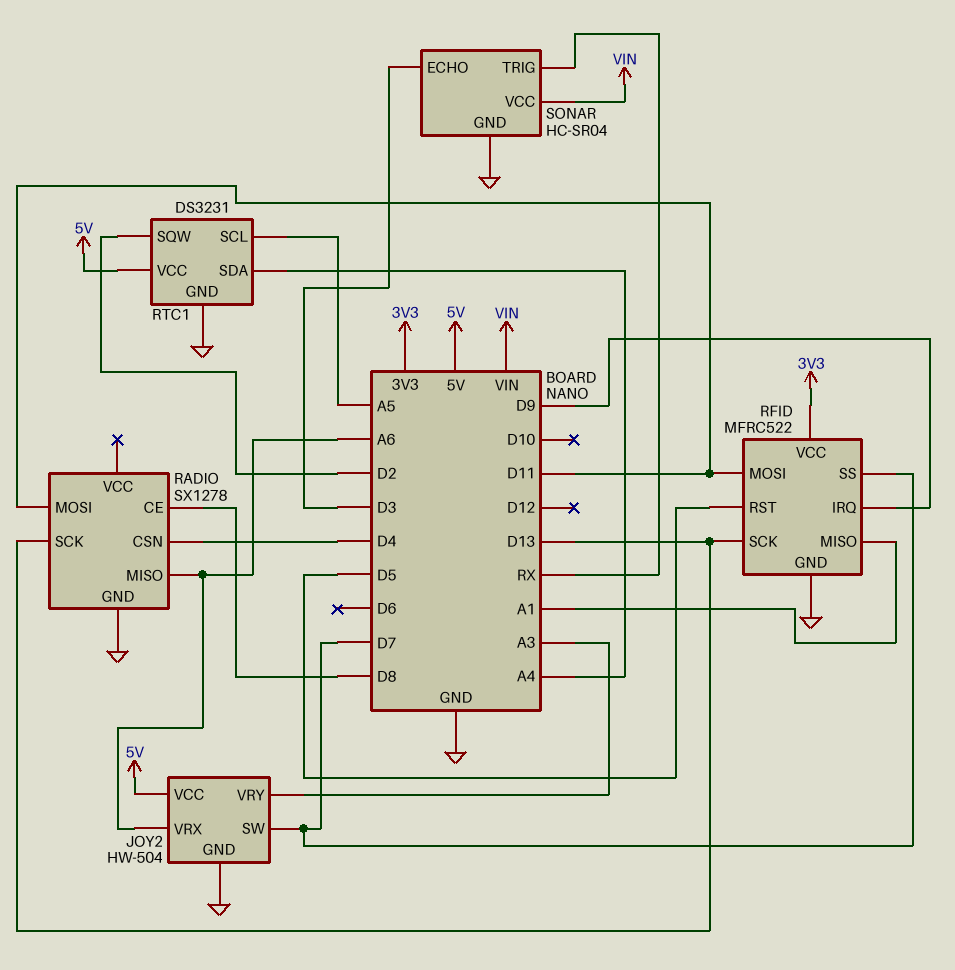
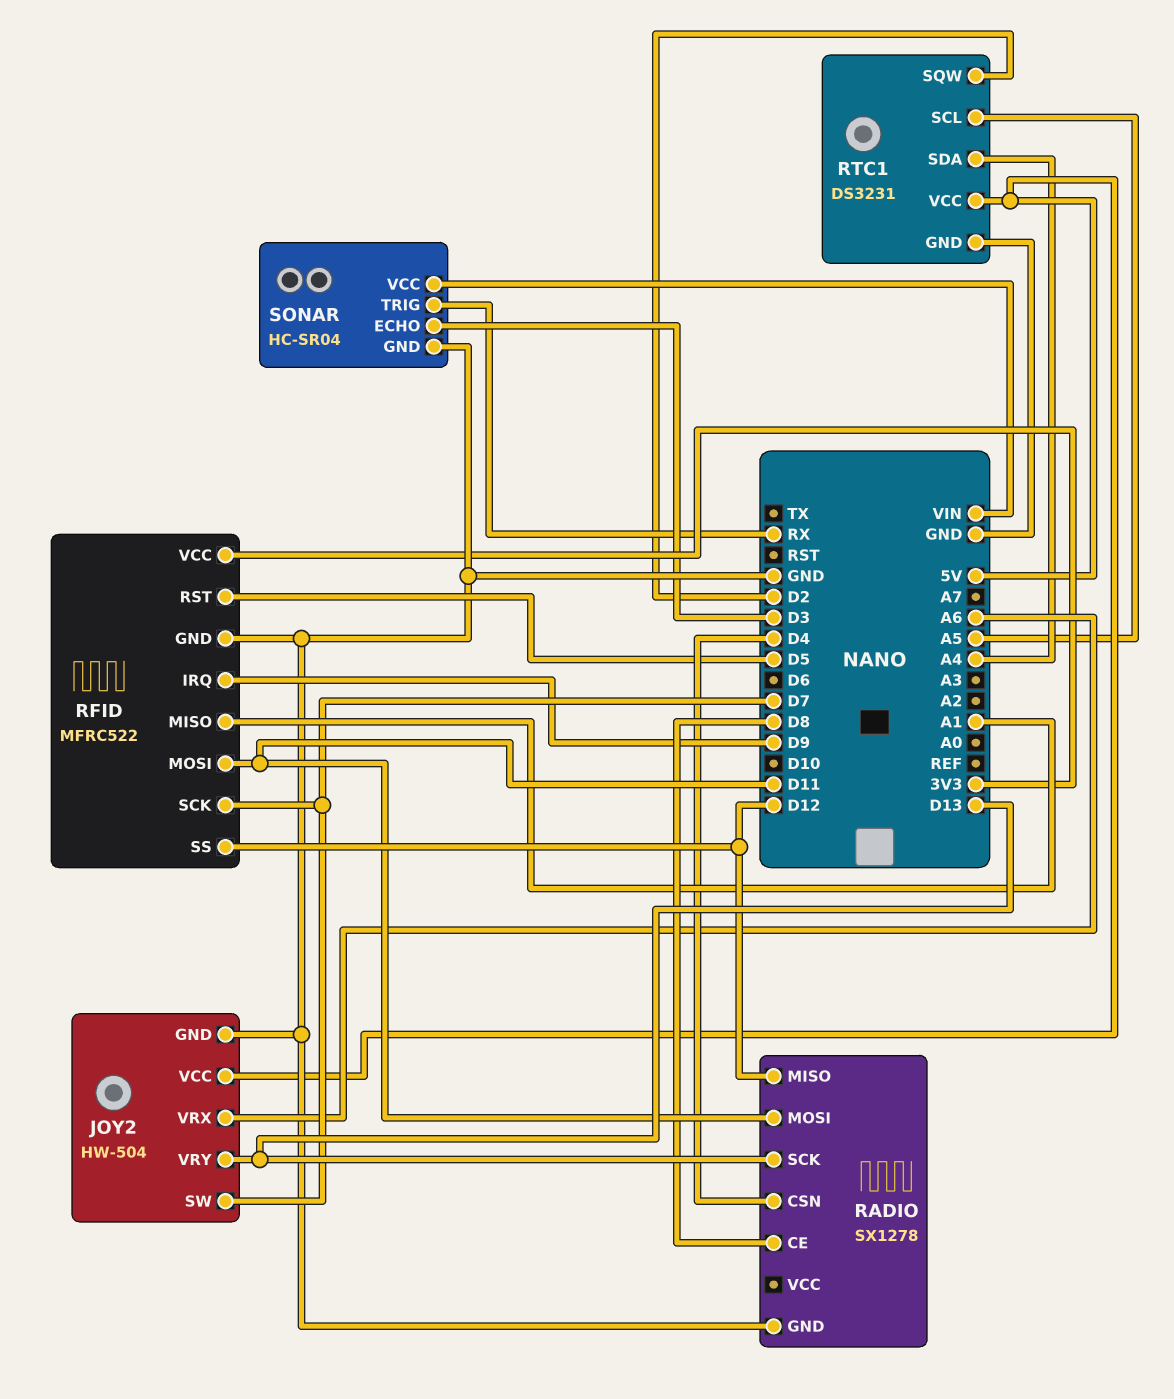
JOY2 pin VRY: A3 -> D13
RADIO pin MISO: A6 -> D12
RFID pin SCK: D13 -> D7
RFID pin SS: D7 -> D12

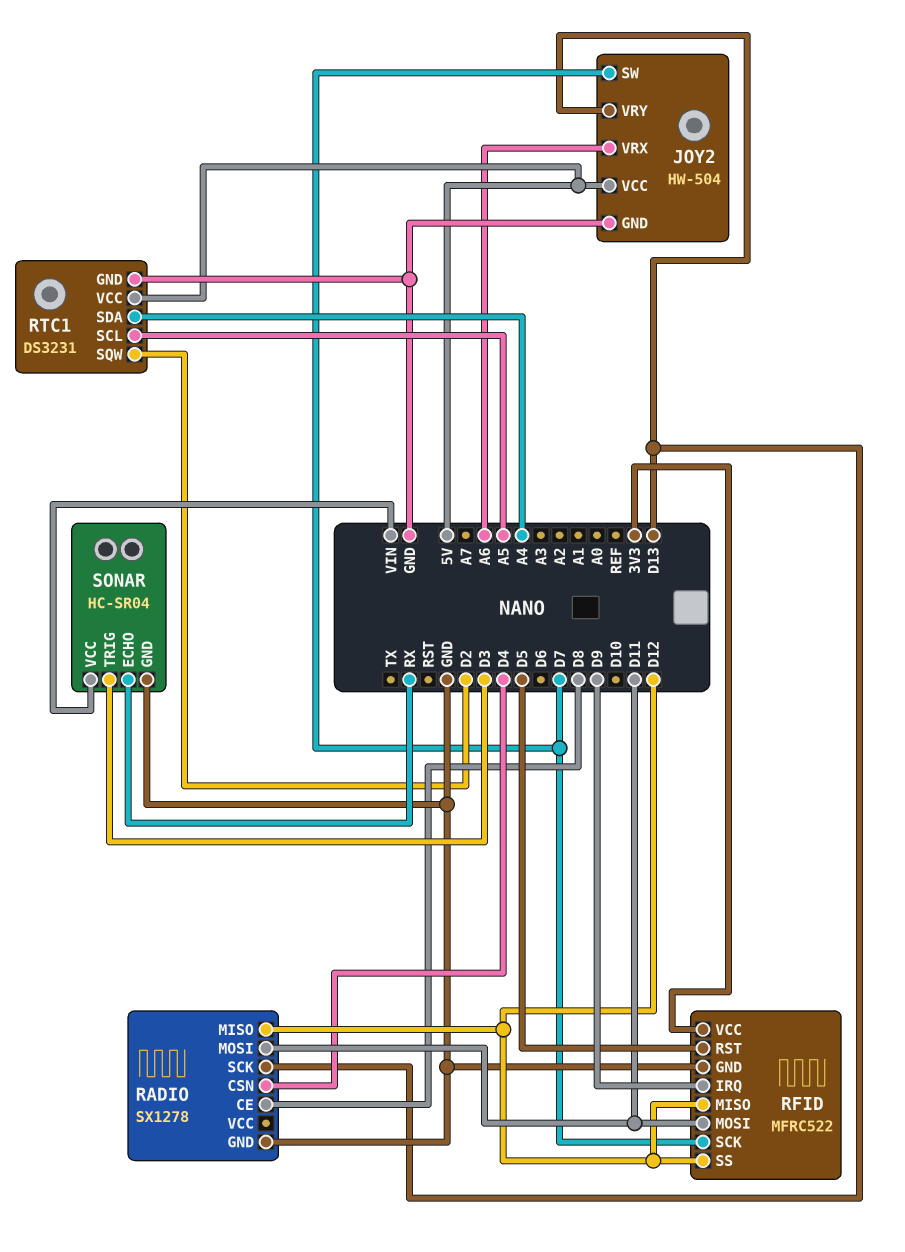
RFID pin MISO: A1 -> D12
SONAR pin ECHO: D3 -> RX
SONAR pin TRIG: RX -> D3

